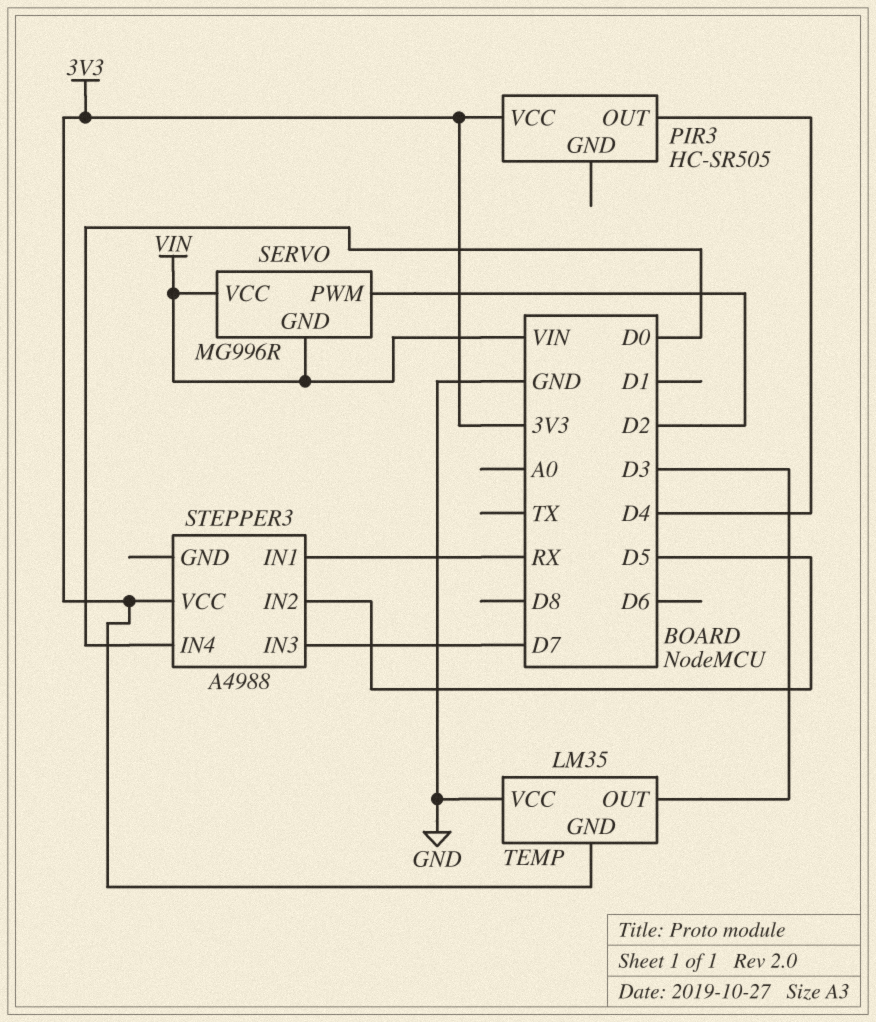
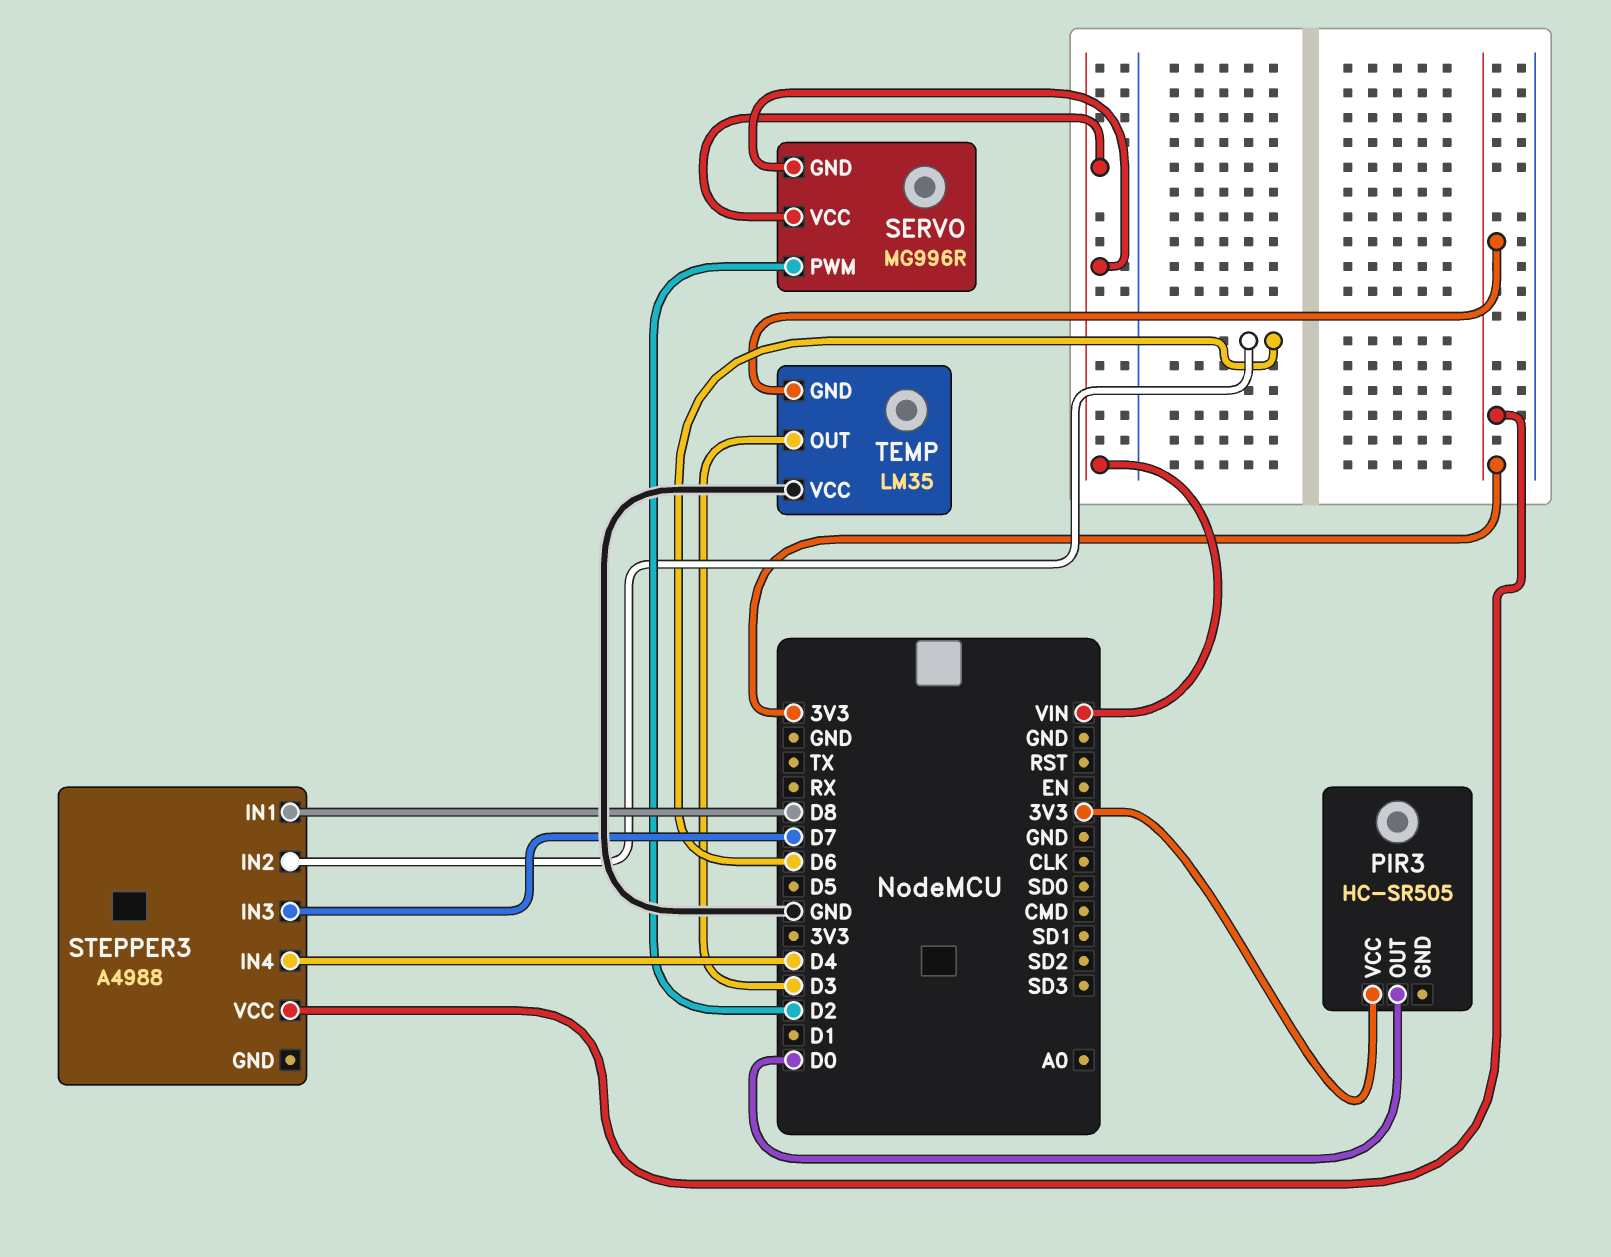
PIR3 pin OUT: D4 -> D0
STEPPER3 pin IN1: RX -> D8
STEPPER3 pin IN2: D5 -> D6
STEPPER3 pin IN4: D0 -> D4

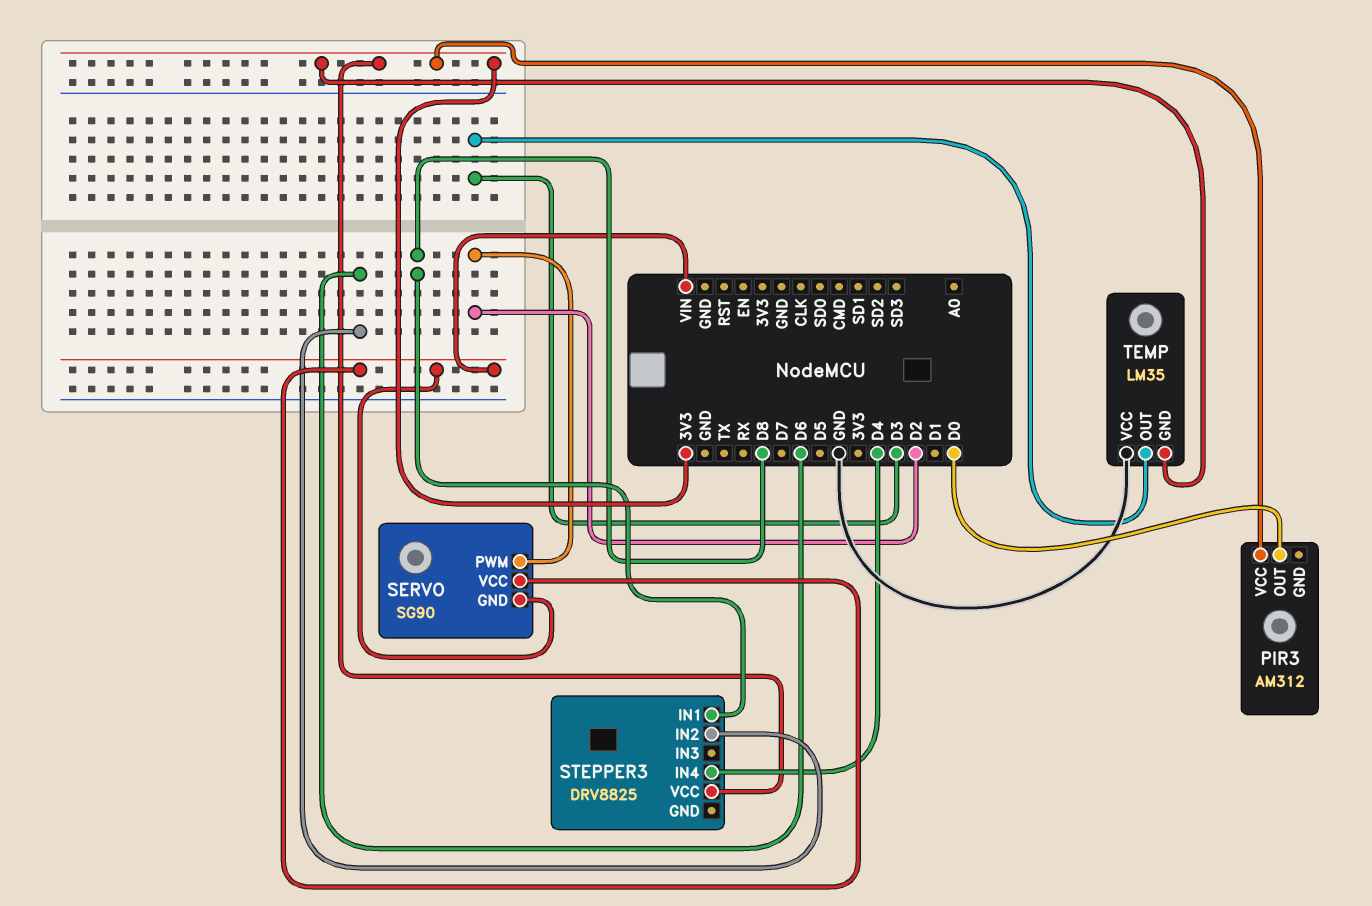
PIR3: HC-SR505 -> AM312
SERVO: MG996R -> SG90
STEPPER3: A4988 -> DRV8825
STEPPER3 pin IN3: D7 -> none

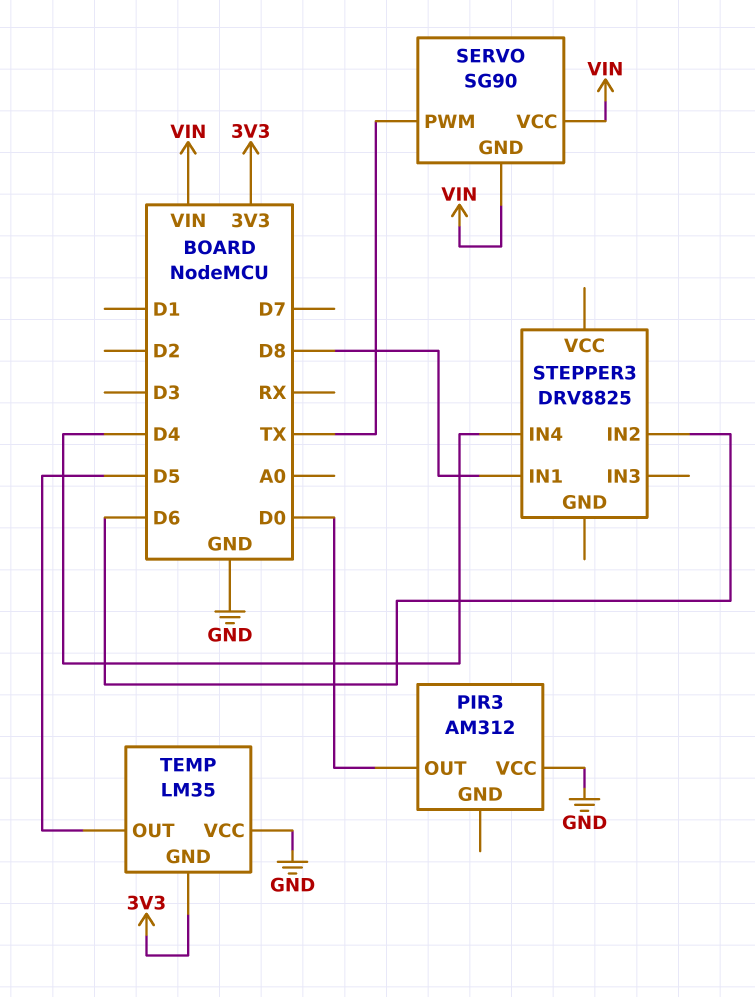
PIR3 pin VCC: 3V3 -> GND
SERVO pin PWM: D2 -> TX
STEPPER3 pin VCC: 3V3 -> none
TEMP pin OUT: D3 -> D5

